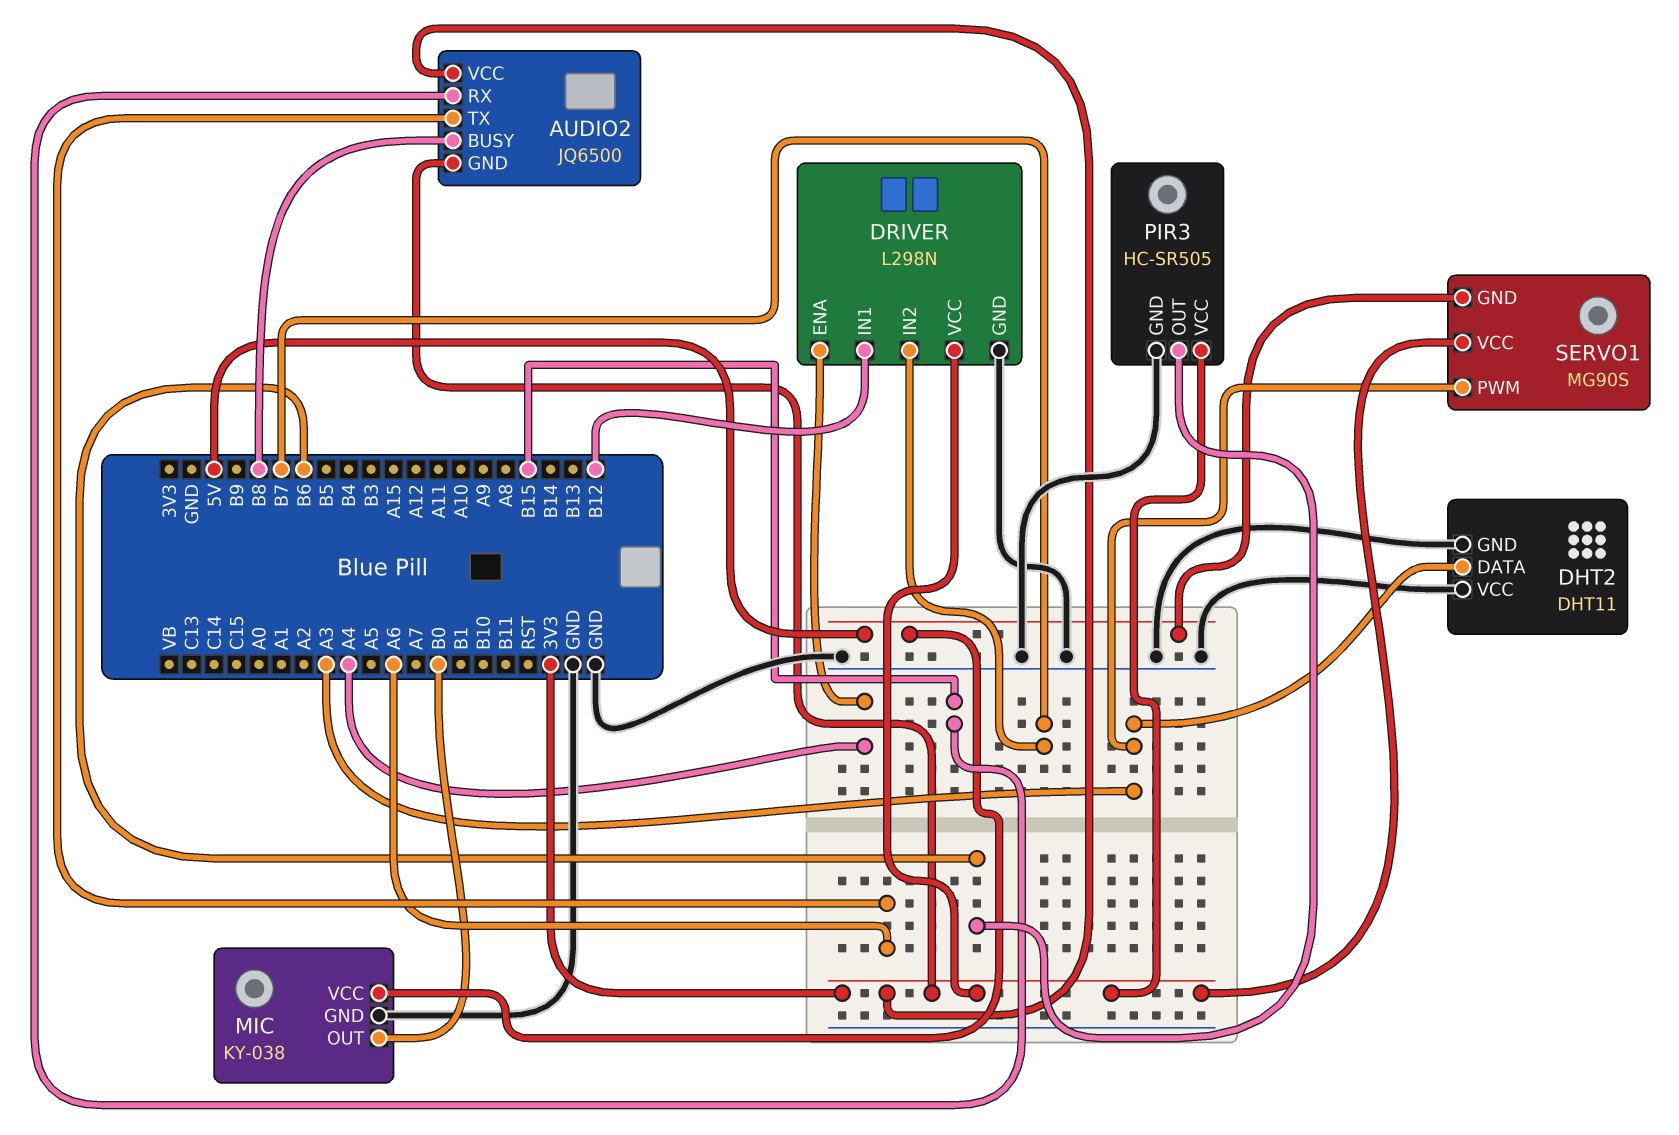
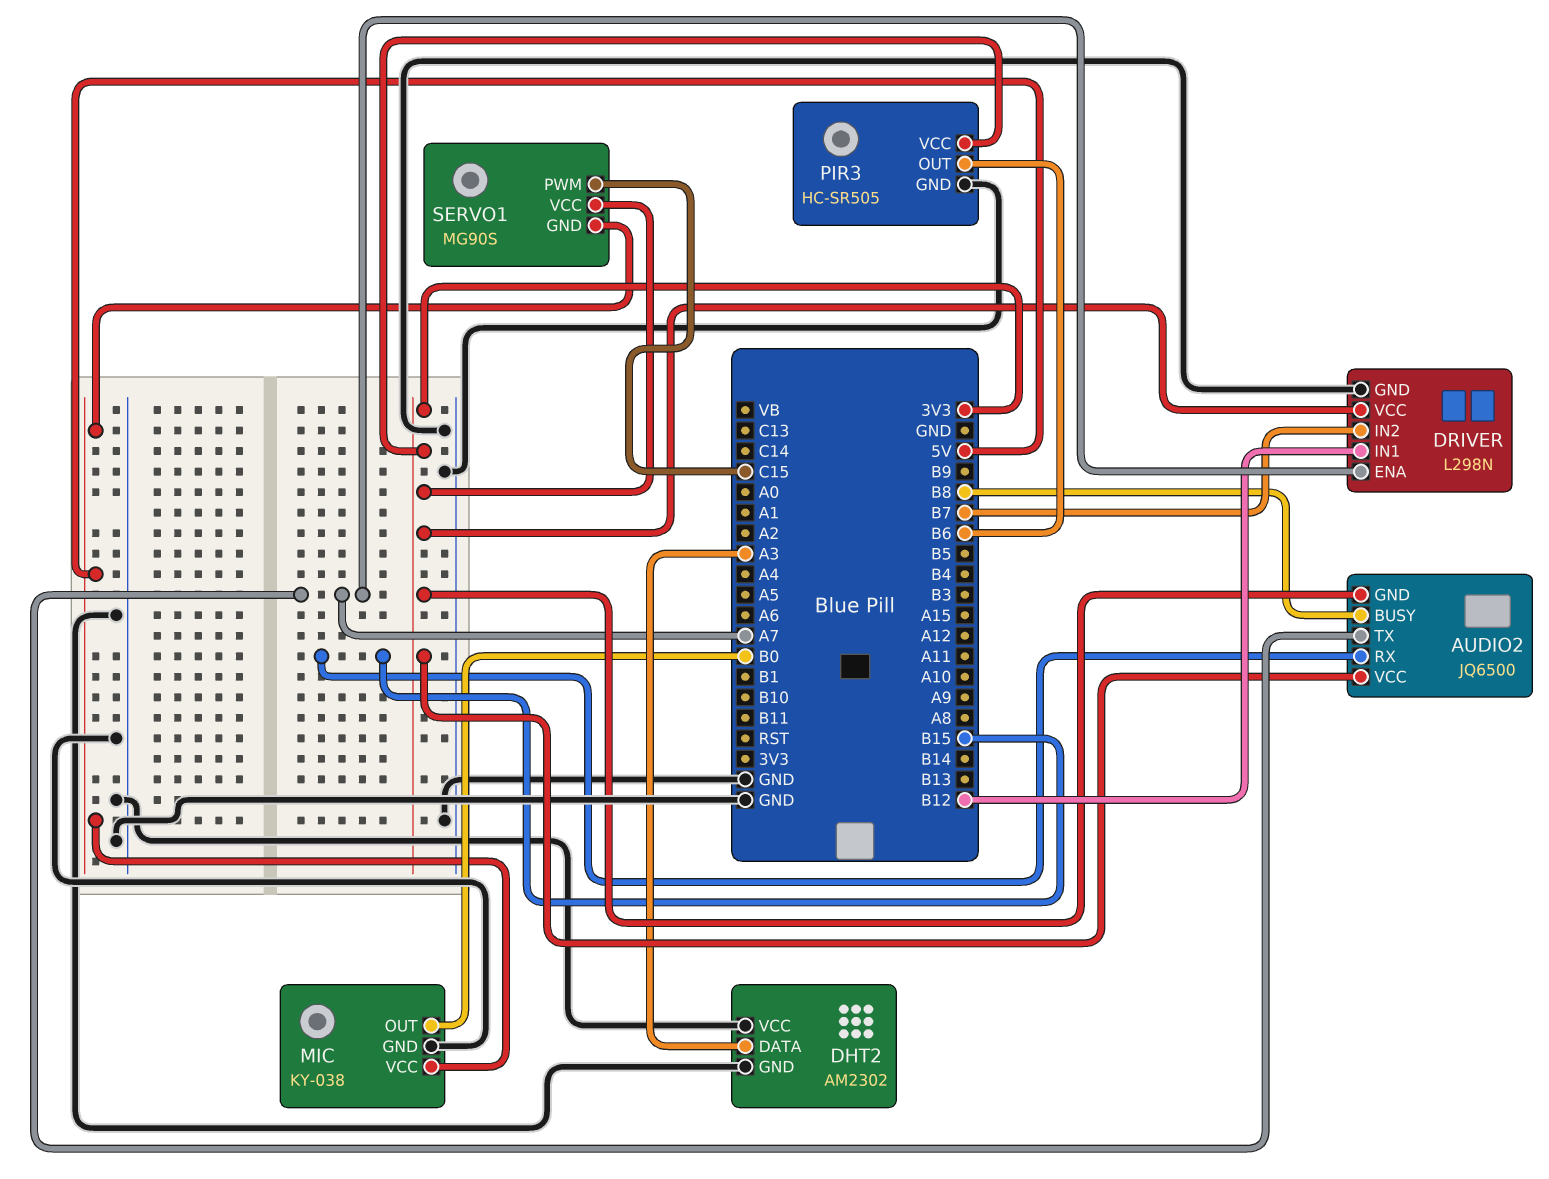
AUDIO2 pin TX: A6 -> A7
DHT2: DHT11 -> AM2302
DRIVER pin ENA: A4 -> A7
SERVO1 pin PWM: A3 -> C15

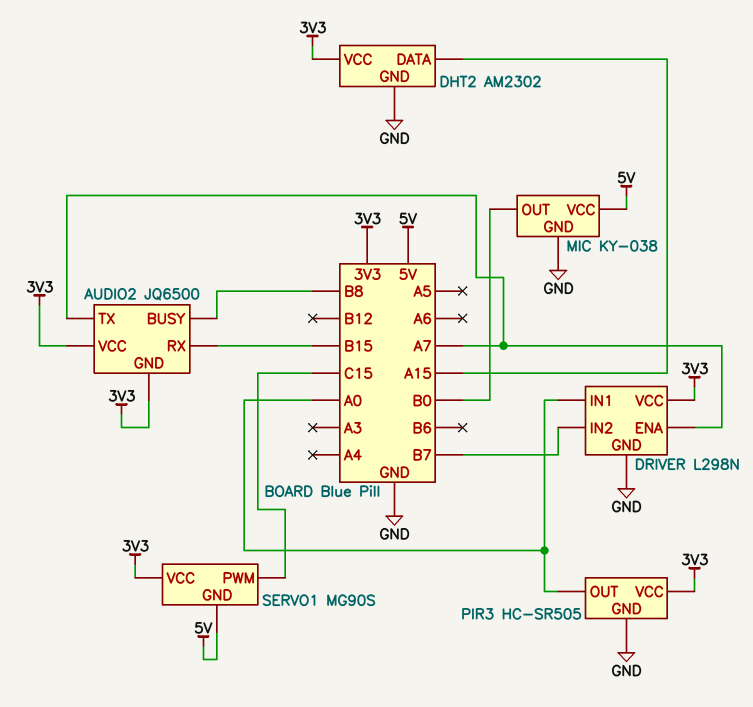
DHT2 pin DATA: A3 -> A15
DHT2 pin VCC: GND -> 3V3
DRIVER pin IN1: B12 -> A0
PIR3 pin OUT: B6 -> A0

